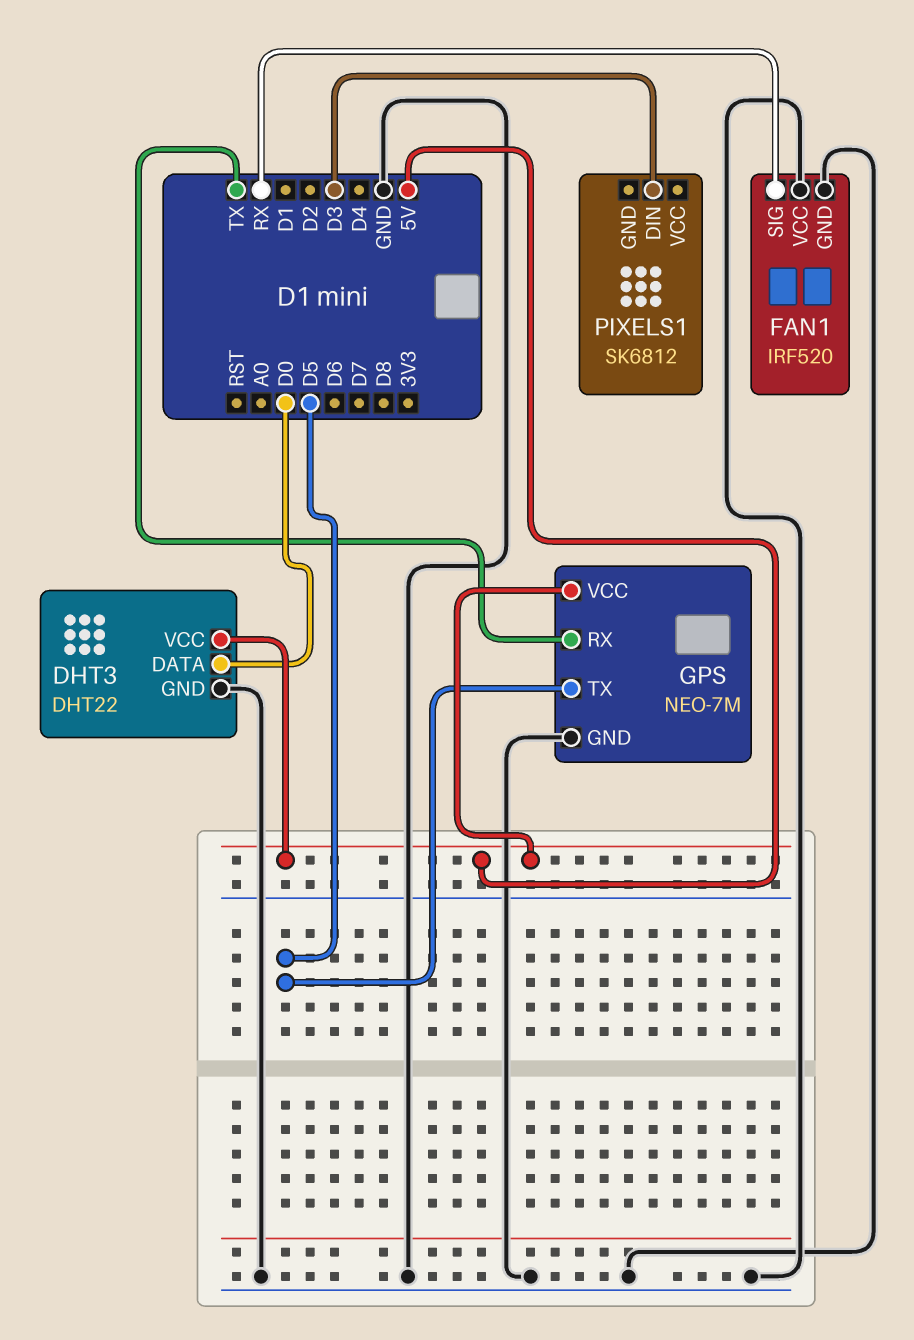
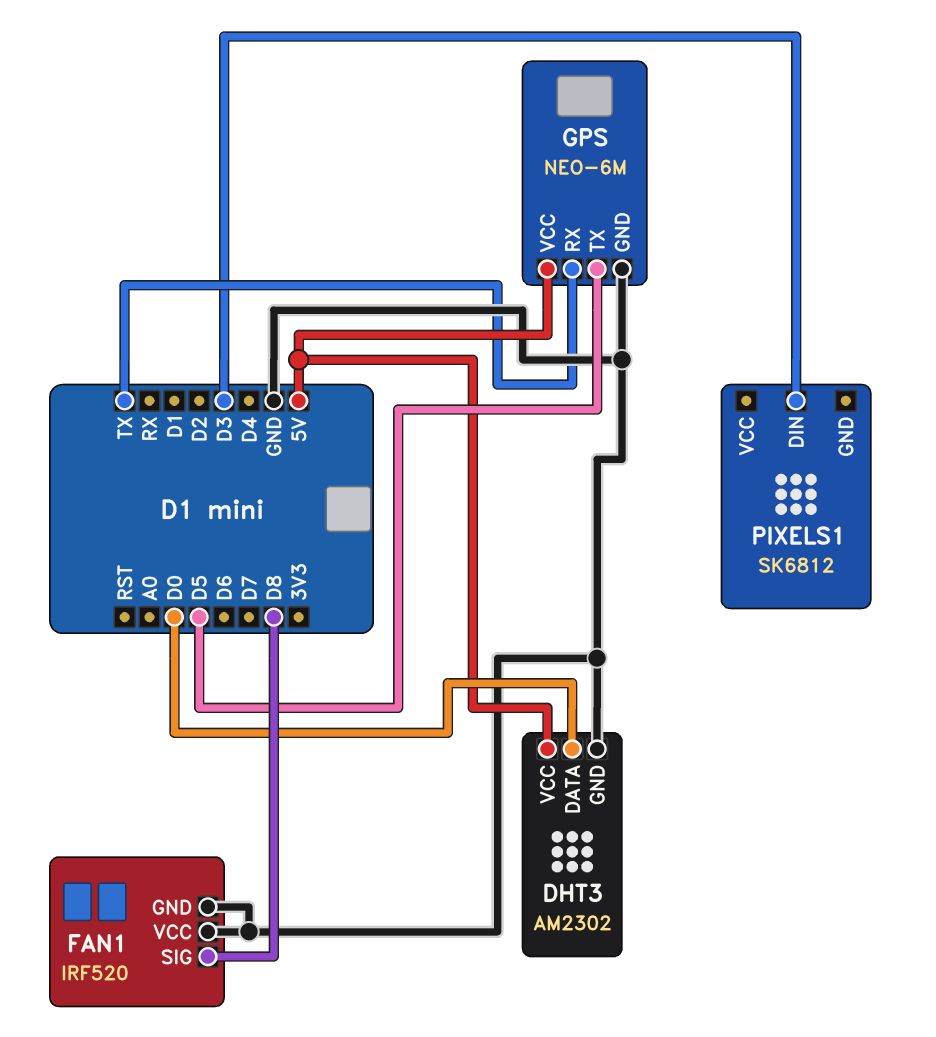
DHT3: DHT22 -> AM2302
FAN1 pin SIG: RX -> D8
GPS: NEO-7M -> NEO-6M

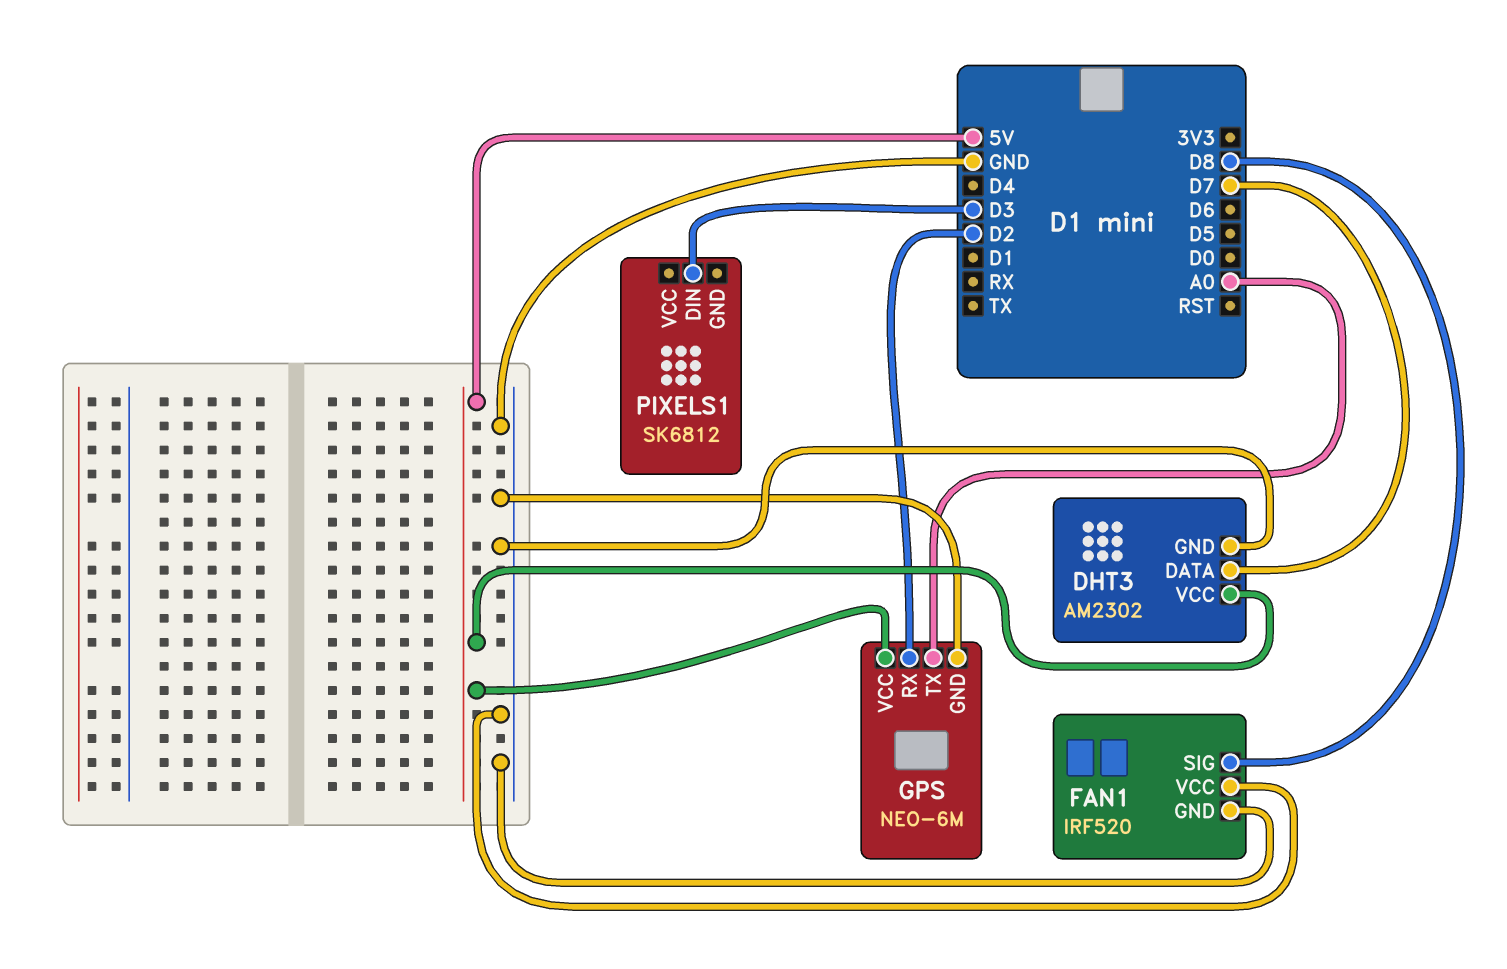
DHT3 pin DATA: D0 -> D7
GPS pin RX: TX -> D2
GPS pin TX: D5 -> A0

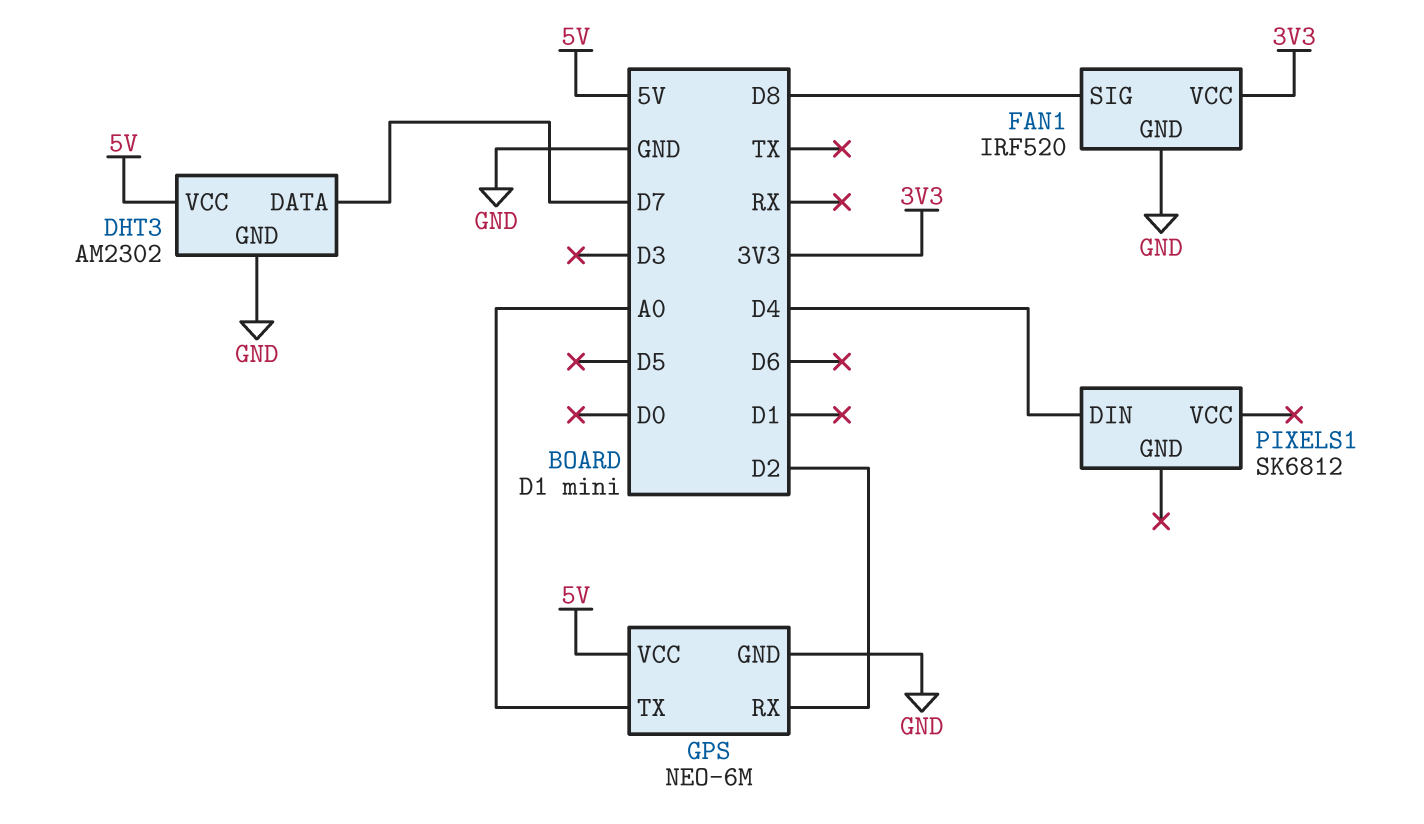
FAN1 pin VCC: GND -> 3V3
PIXELS1 pin DIN: D3 -> D4

